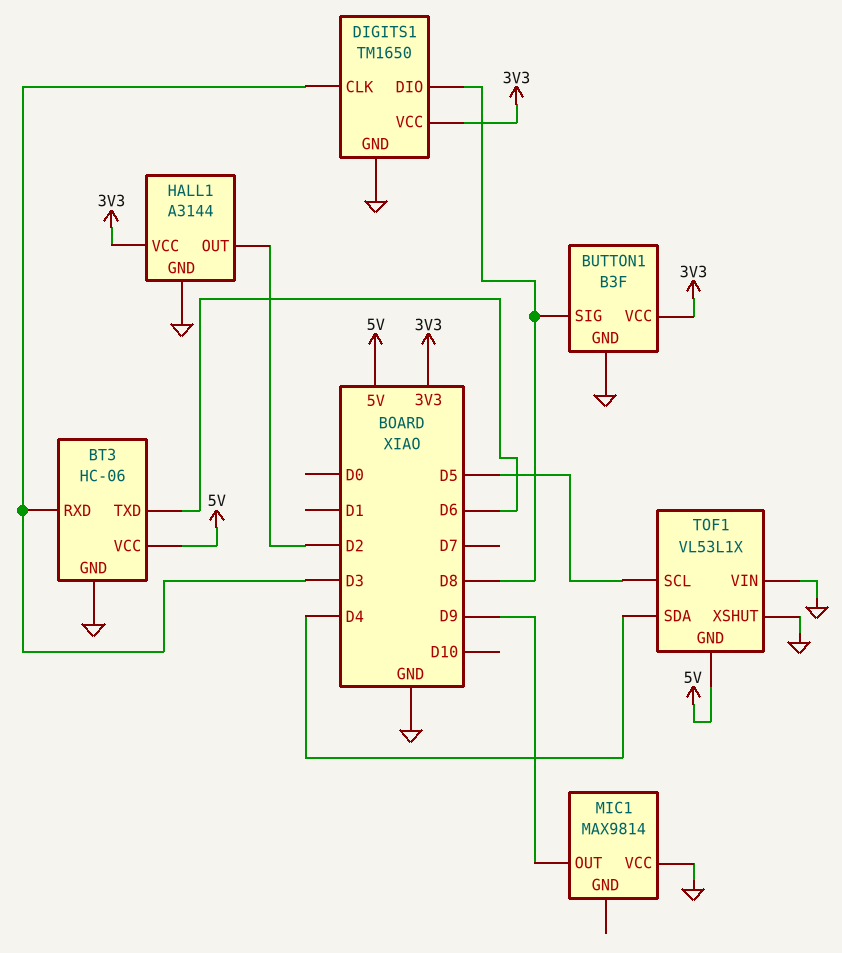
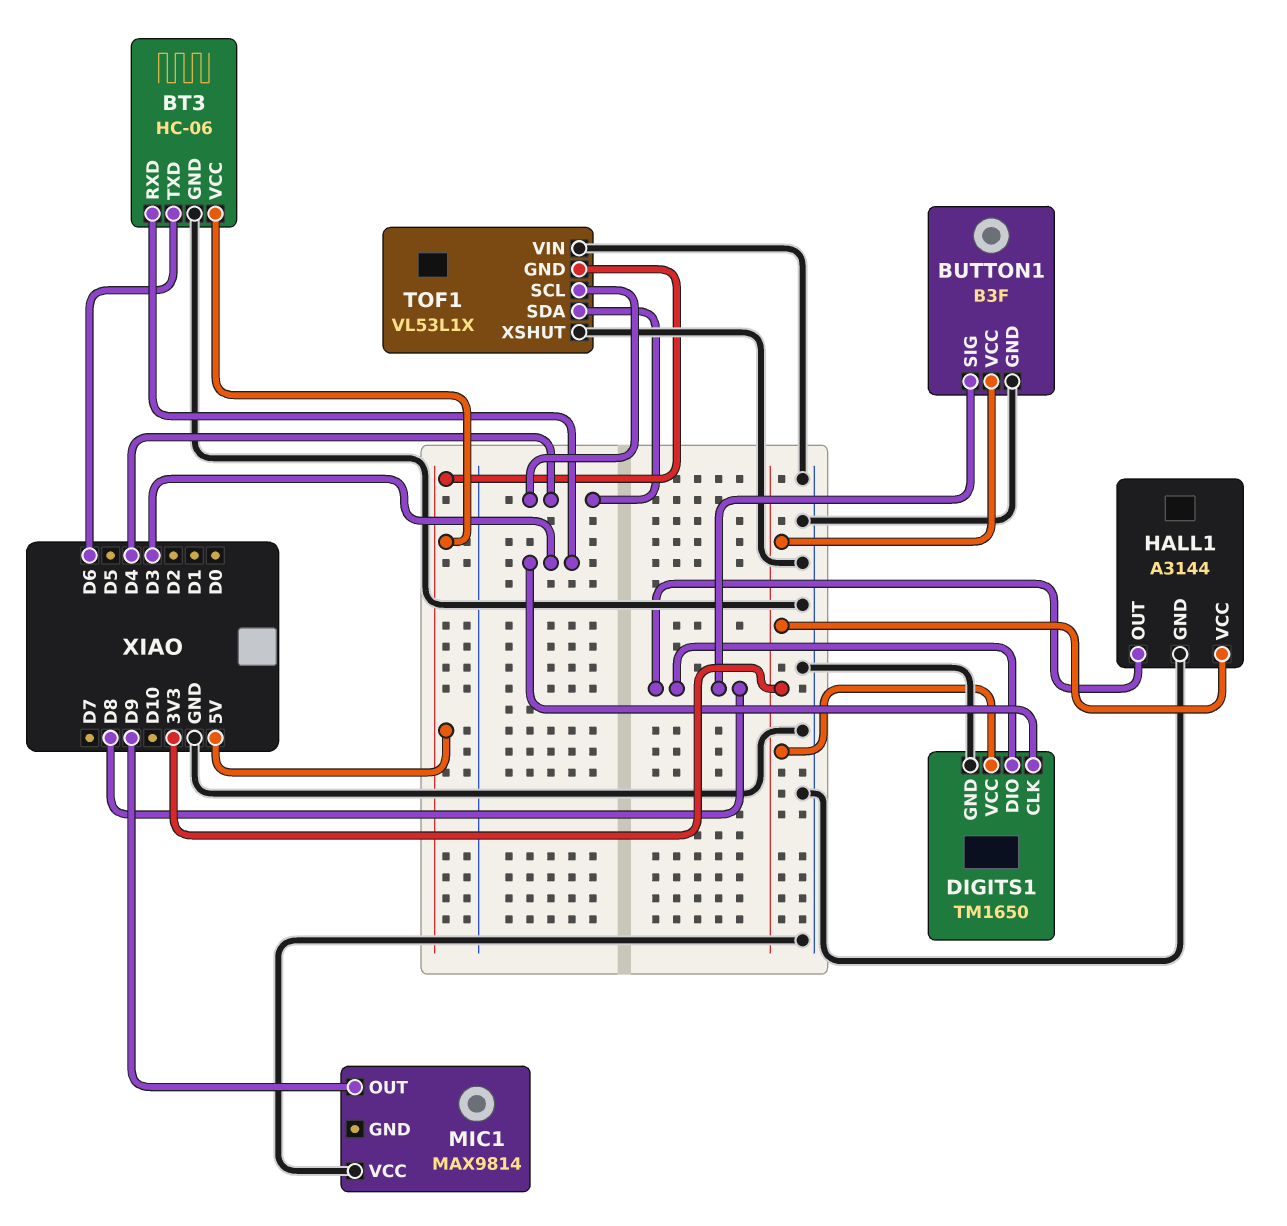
HALL1 pin OUT: D2 -> D8
TOF1 pin SCL: D5 -> D4

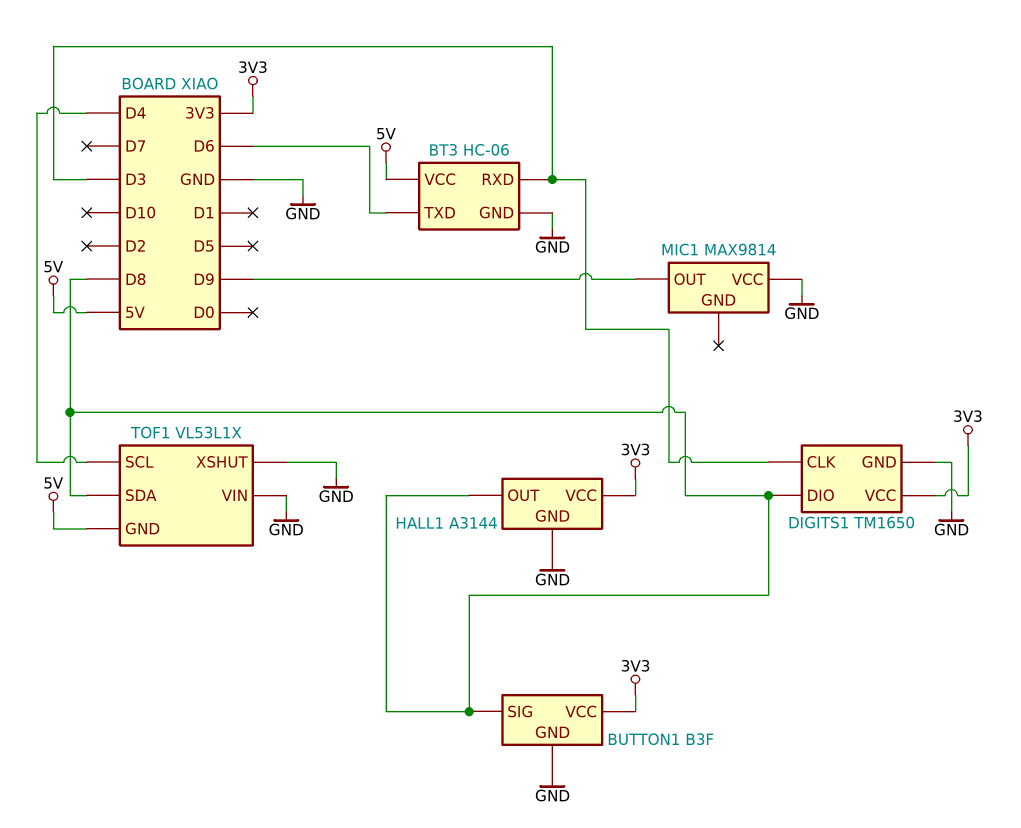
TOF1 pin SDA: D4 -> D8

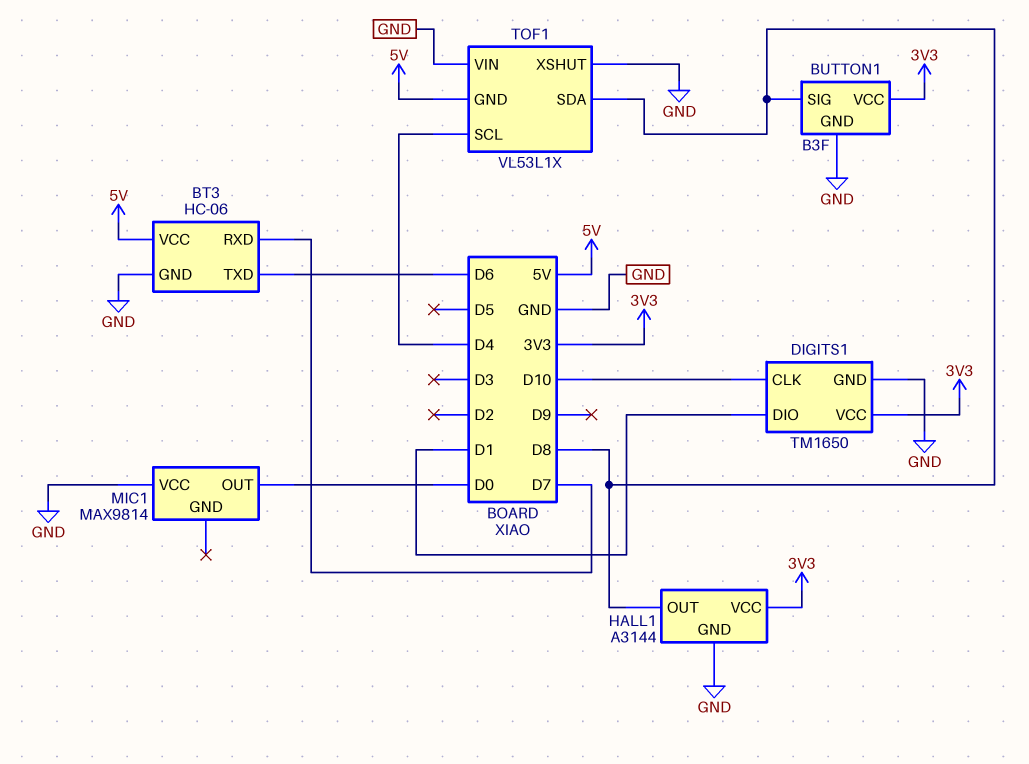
BT3 pin RXD: D3 -> D7
DIGITS1 pin CLK: D3 -> D10
DIGITS1 pin DIO: D8 -> D1
MIC1 pin OUT: D9 -> D0

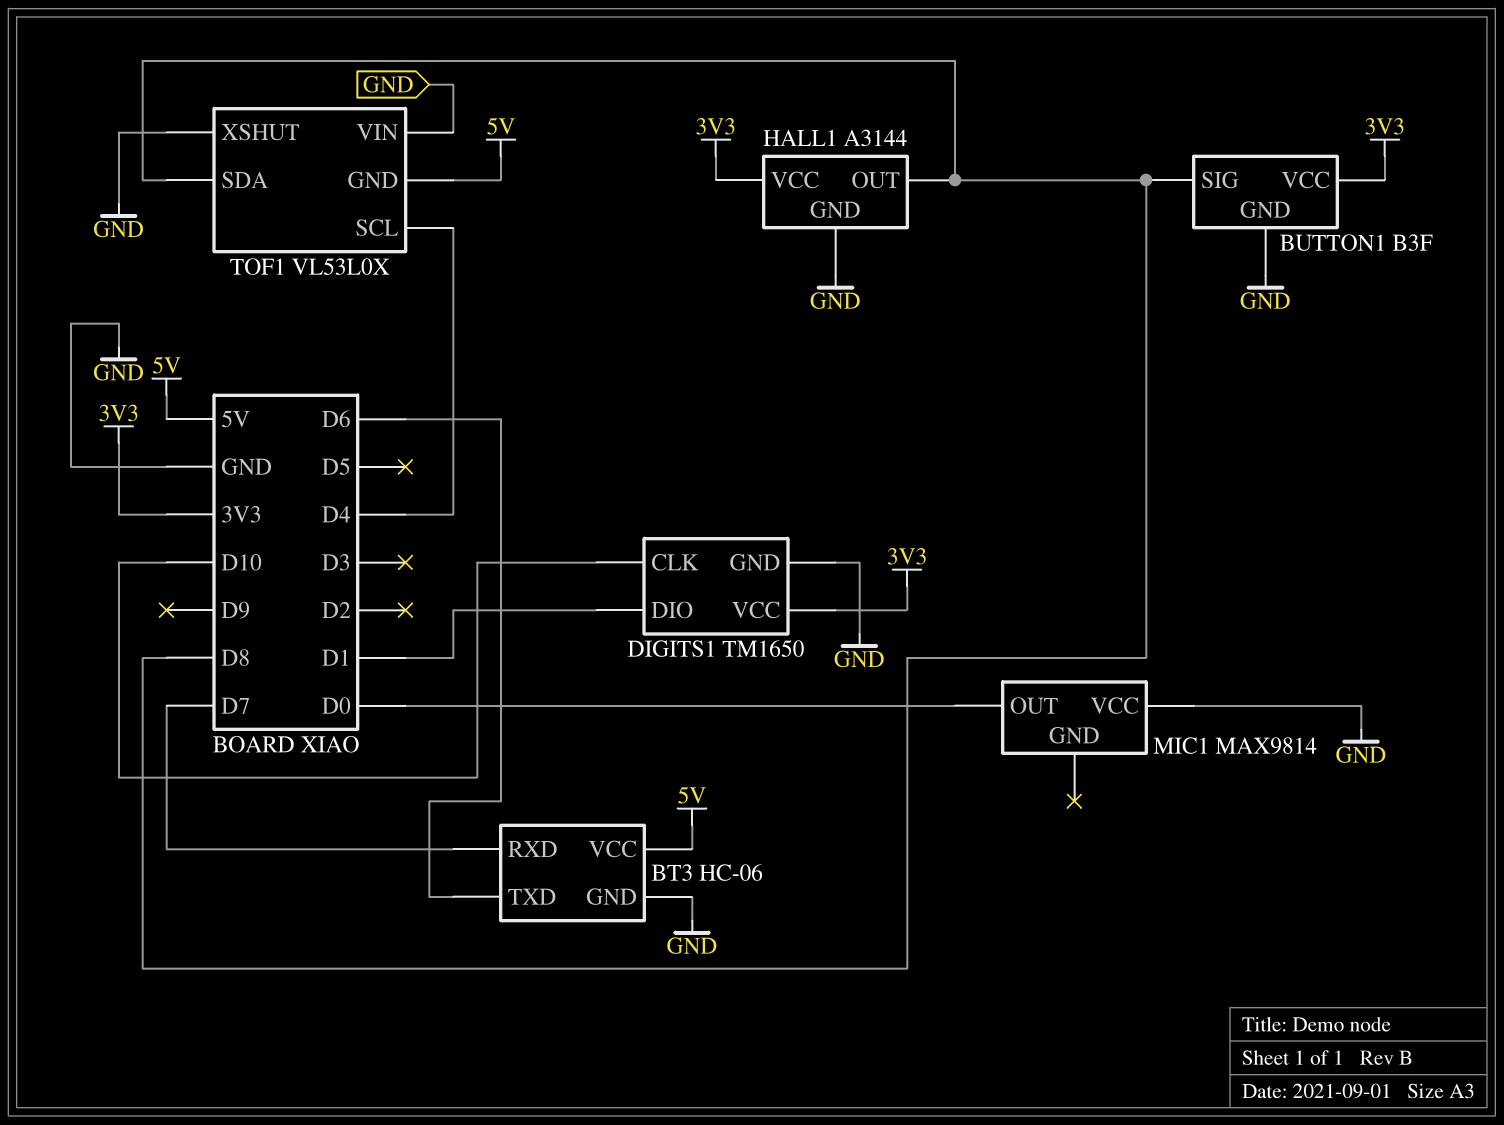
TOF1: VL53L1X -> VL53L0X

